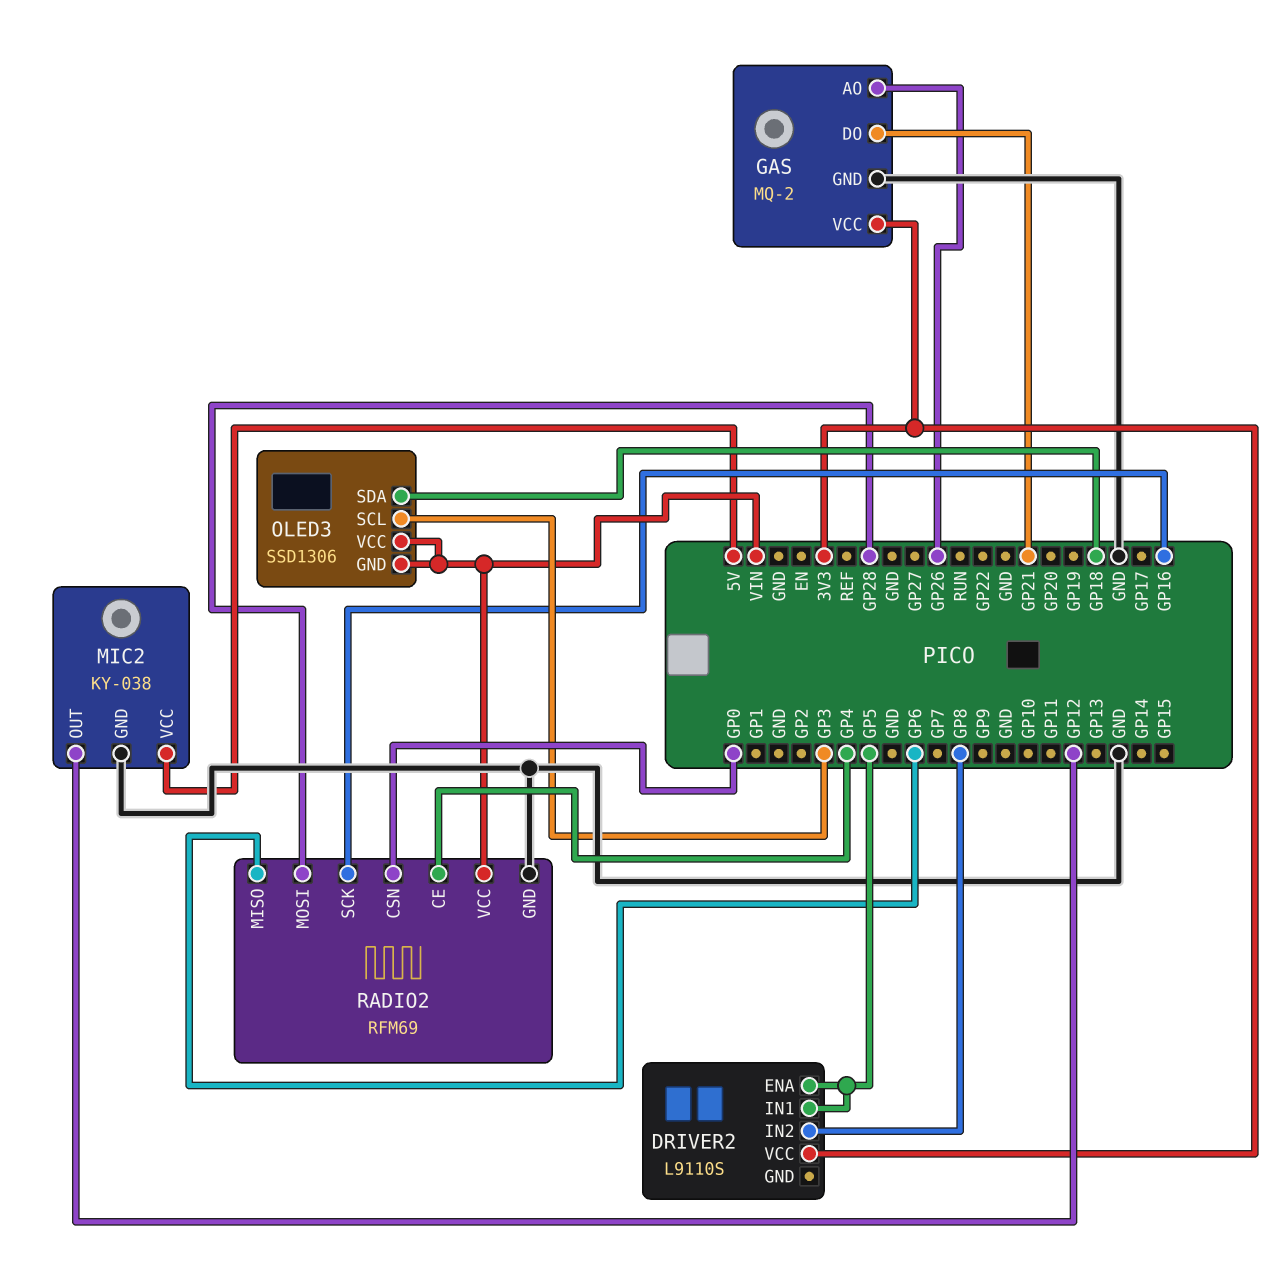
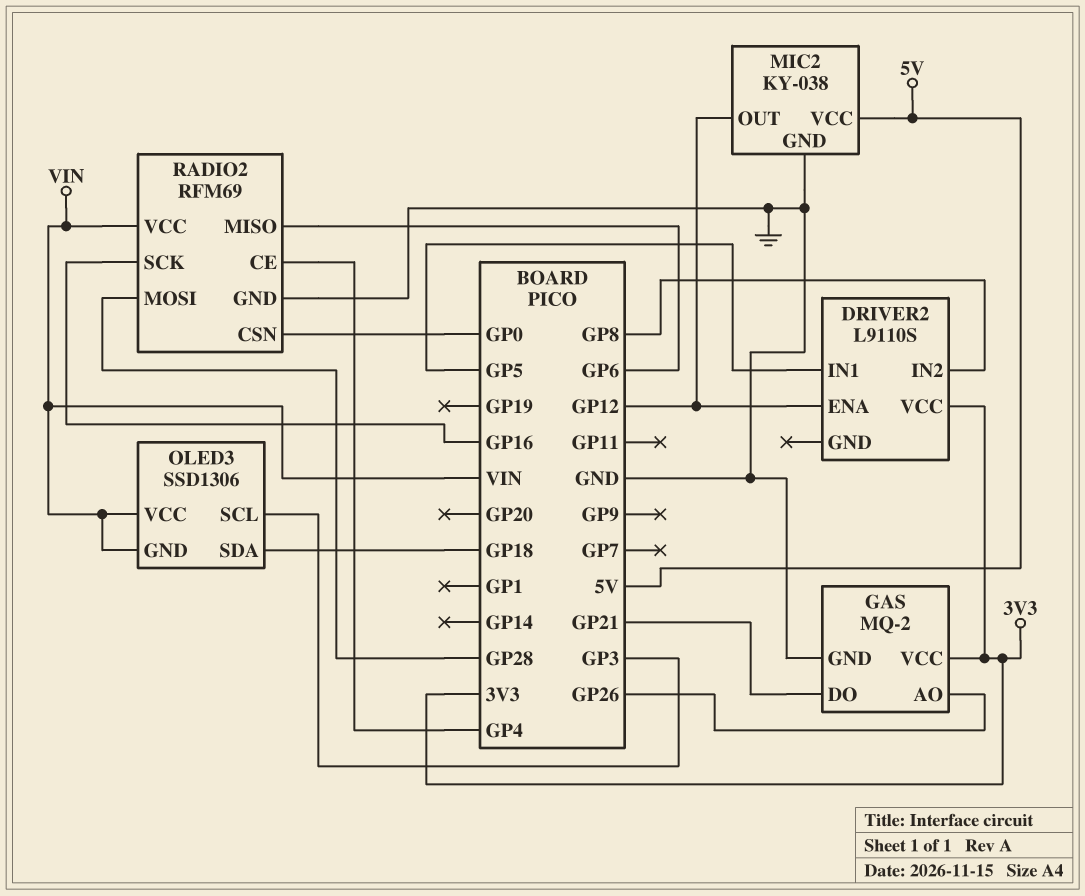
DRIVER2 pin ENA: GP5 -> GP12

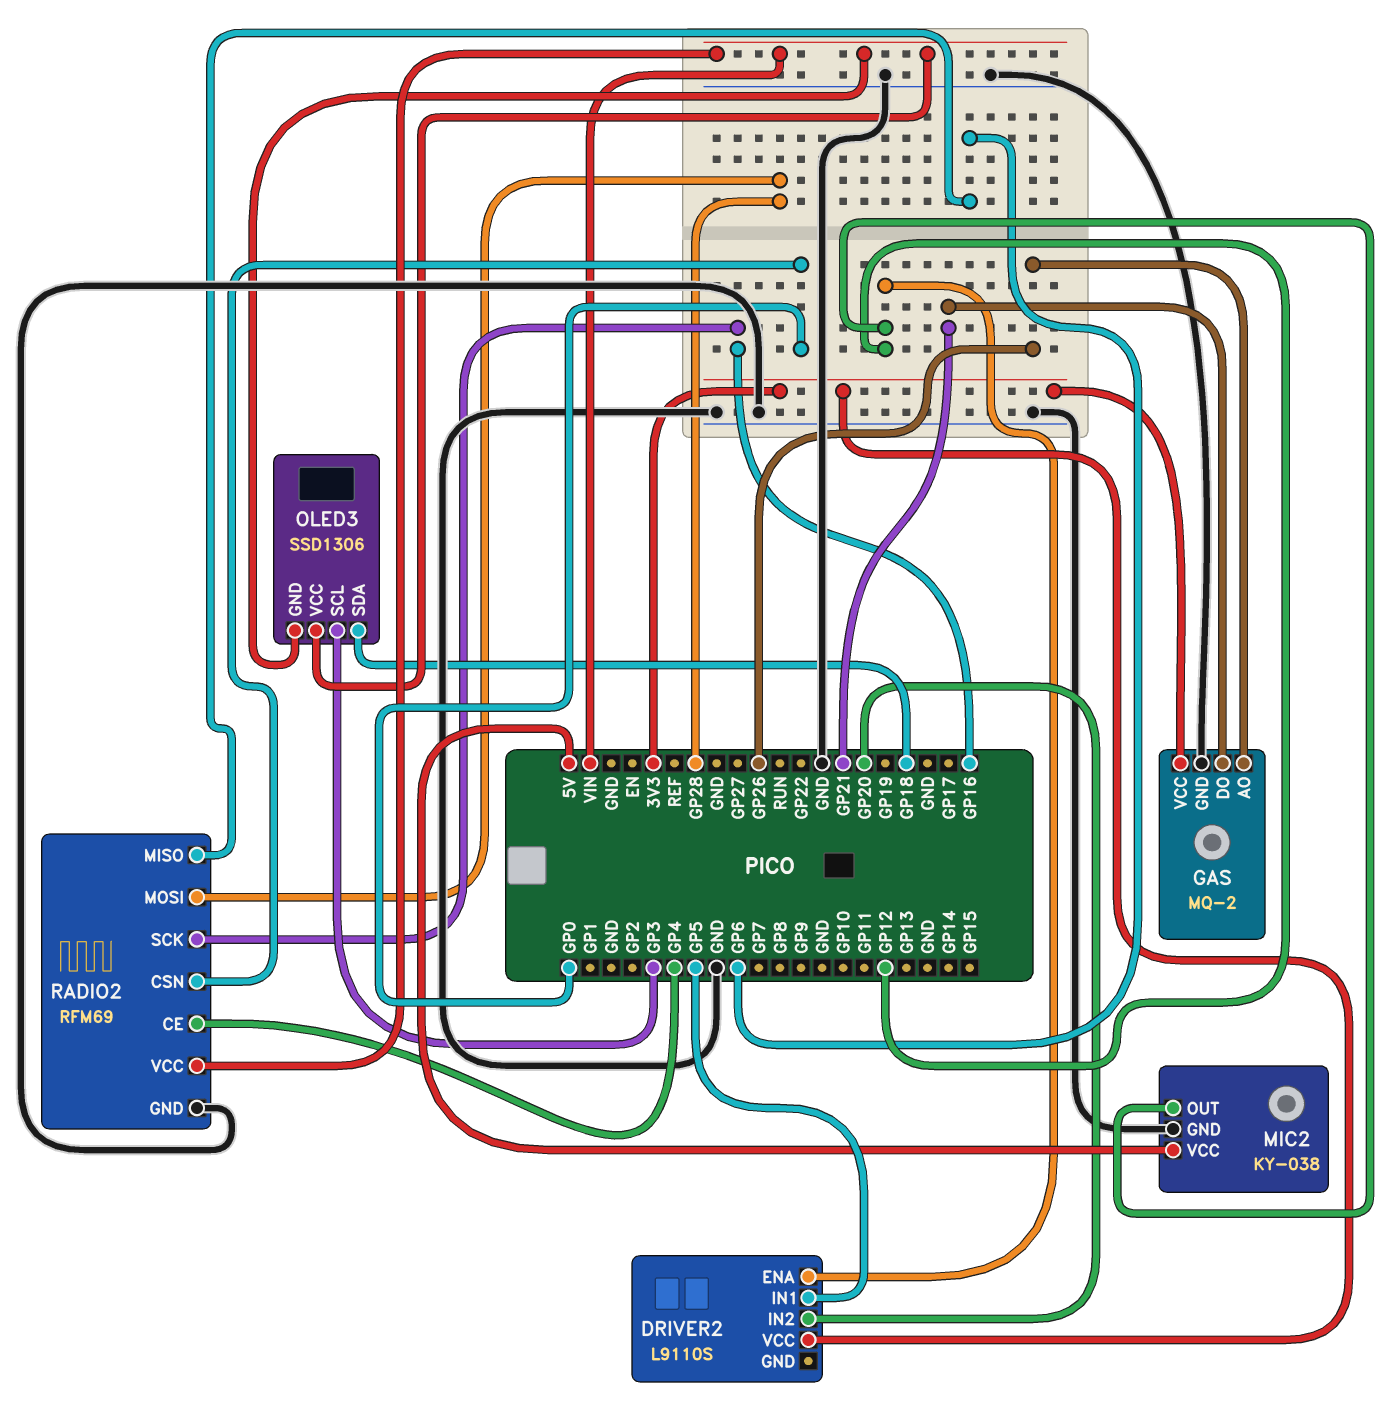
DRIVER2 pin IN2: GP8 -> GP20

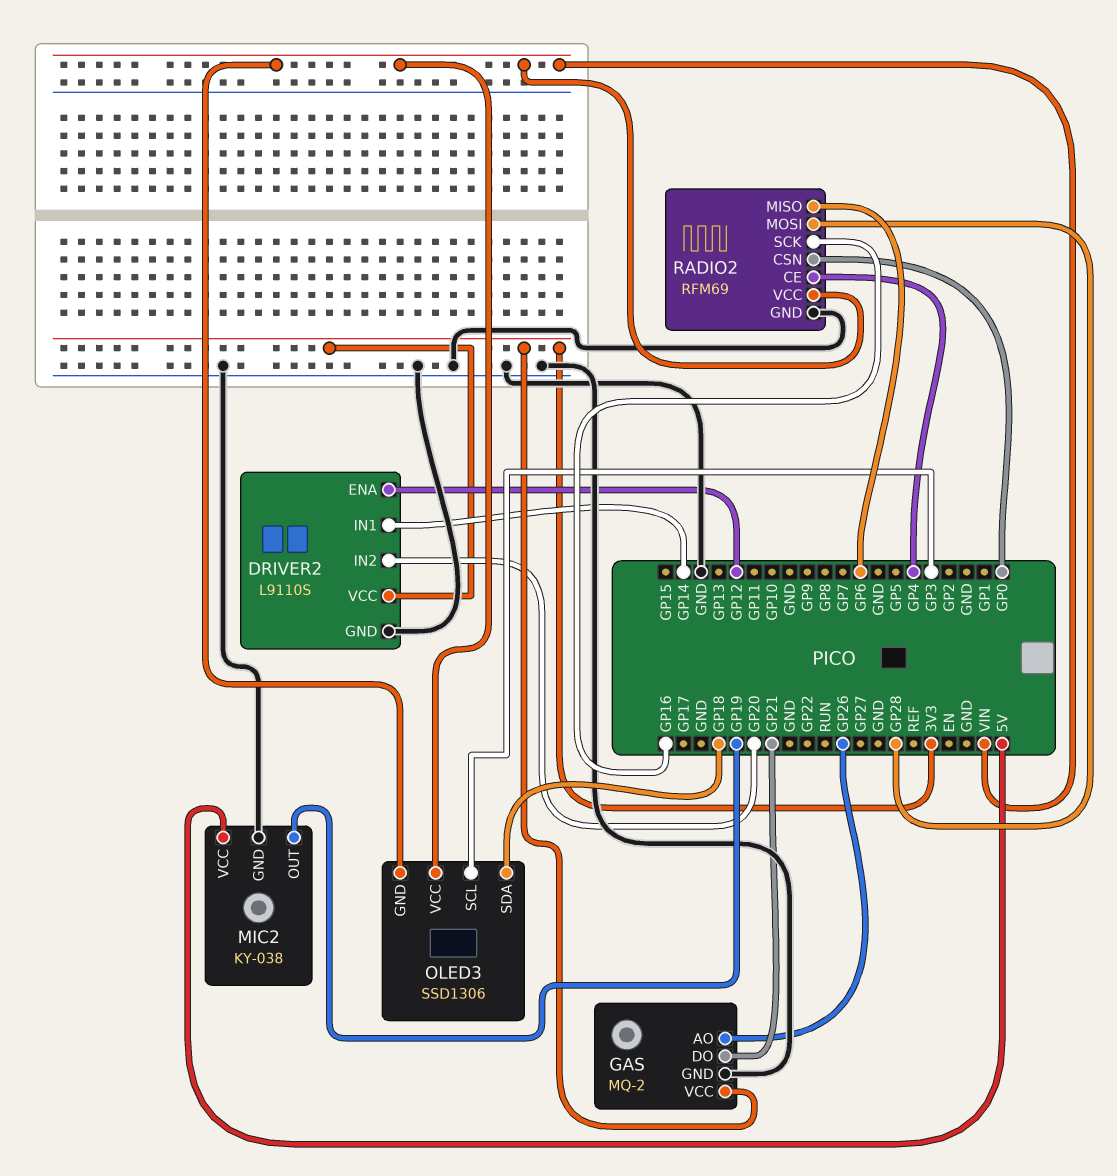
DRIVER2 pin GND: none -> GND
DRIVER2 pin IN1: GP5 -> GP14
MIC2 pin OUT: GP12 -> GP19

